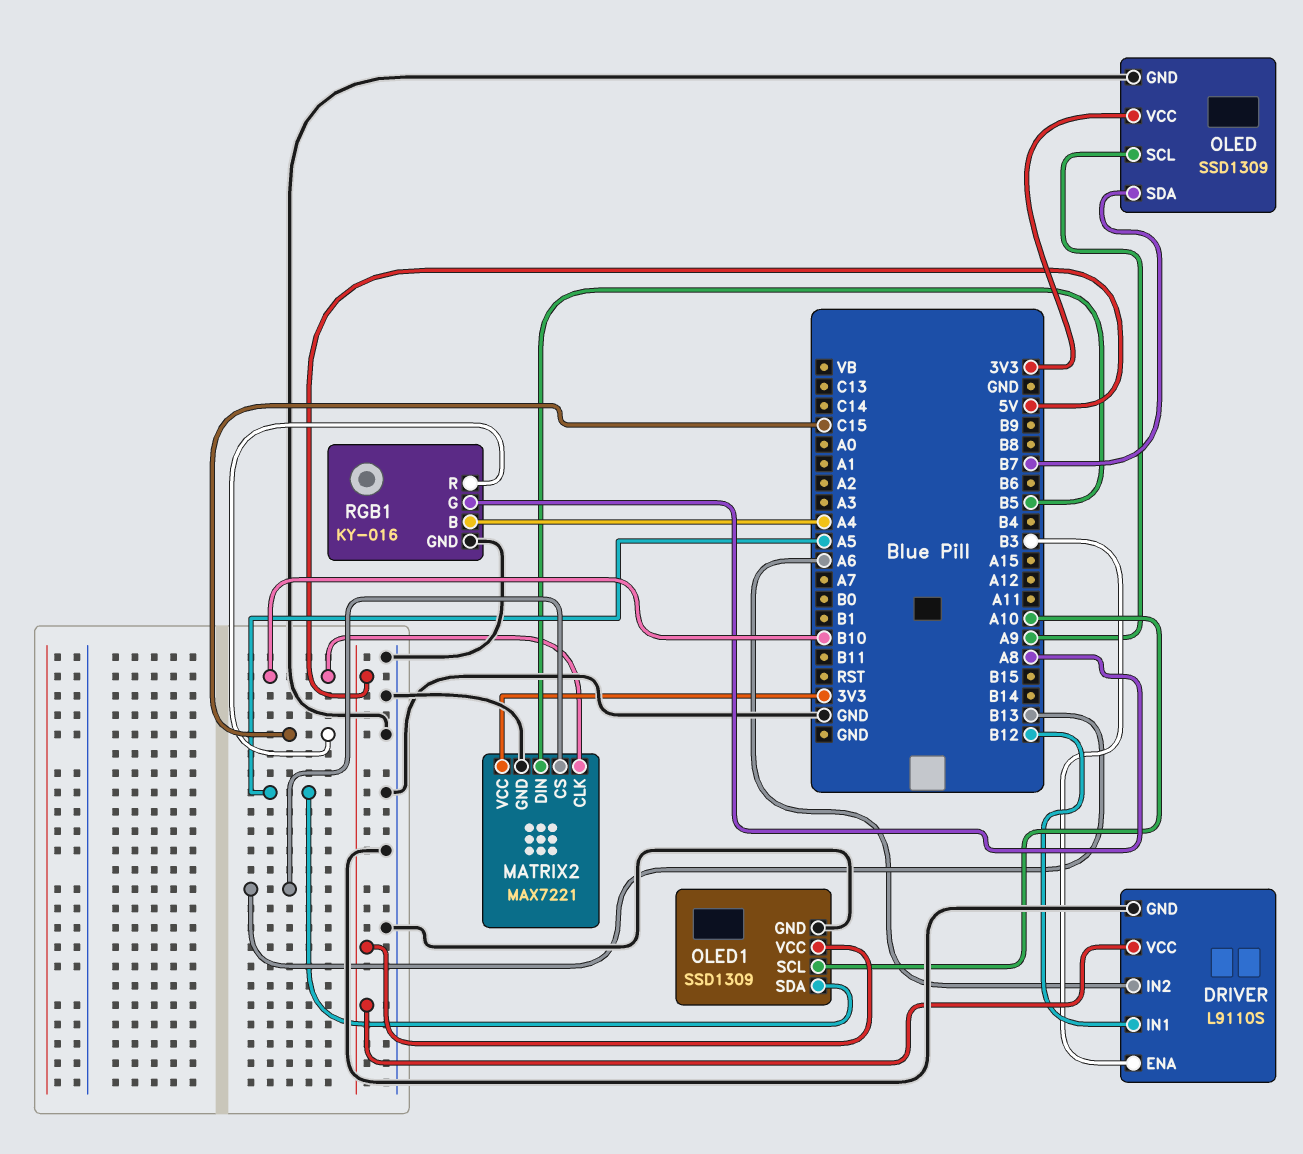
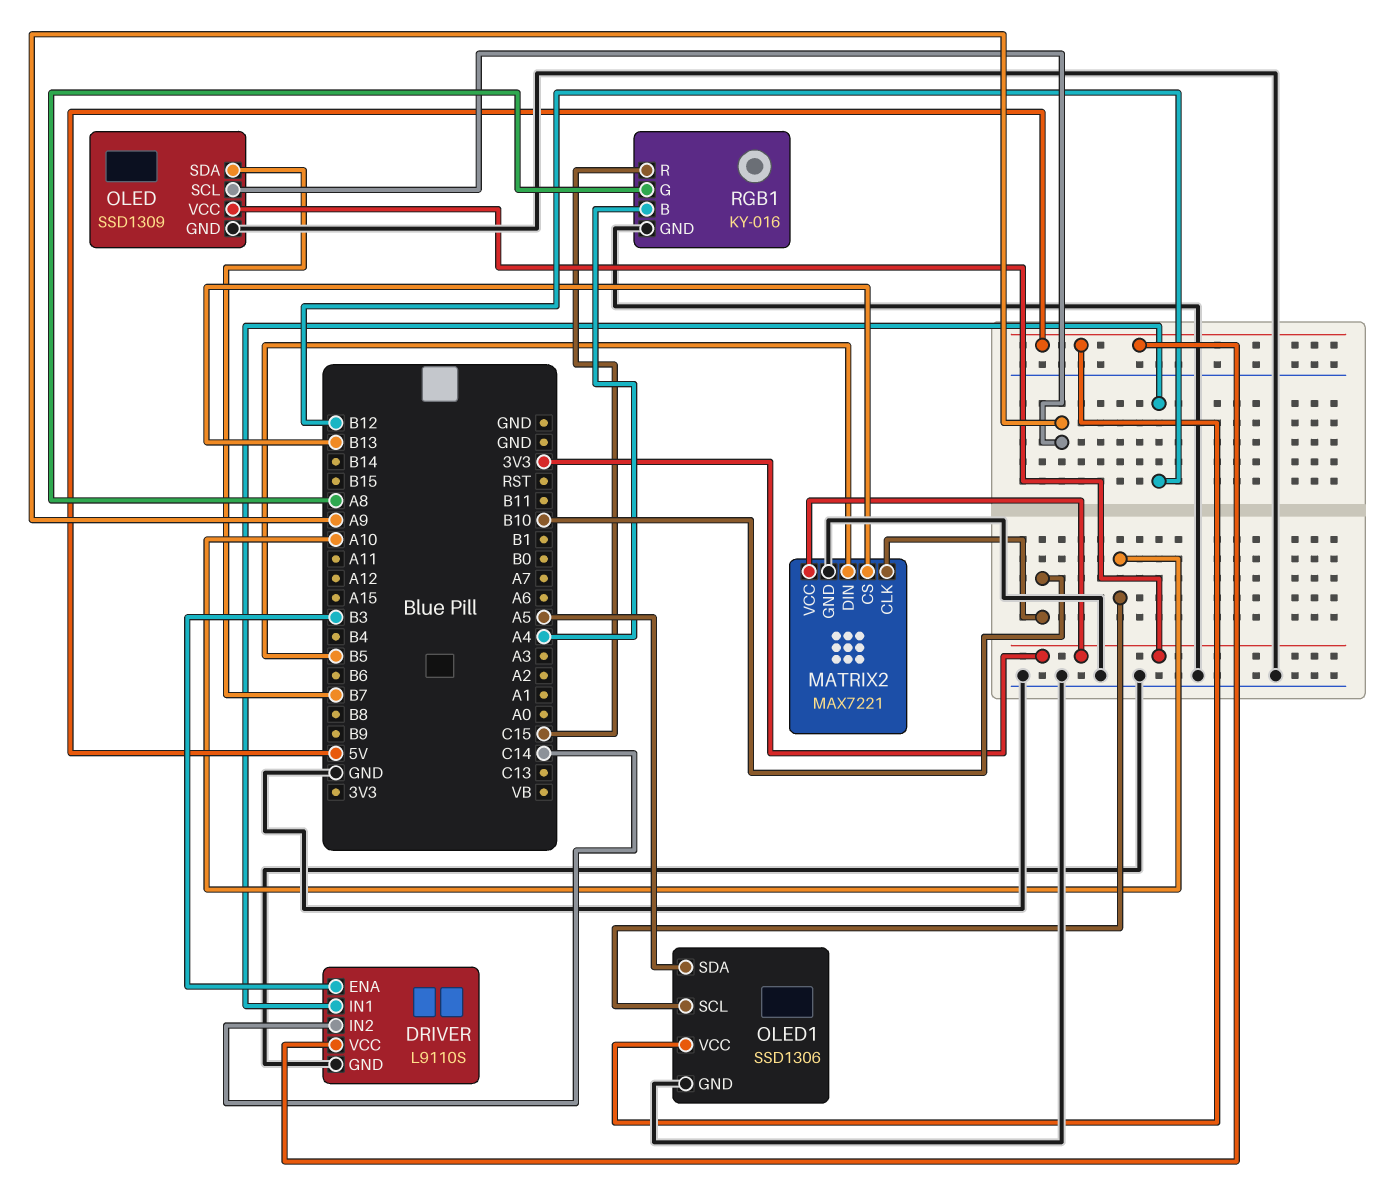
DRIVER pin IN2: A6 -> C14
OLED1: SSD1309 -> SSD1306

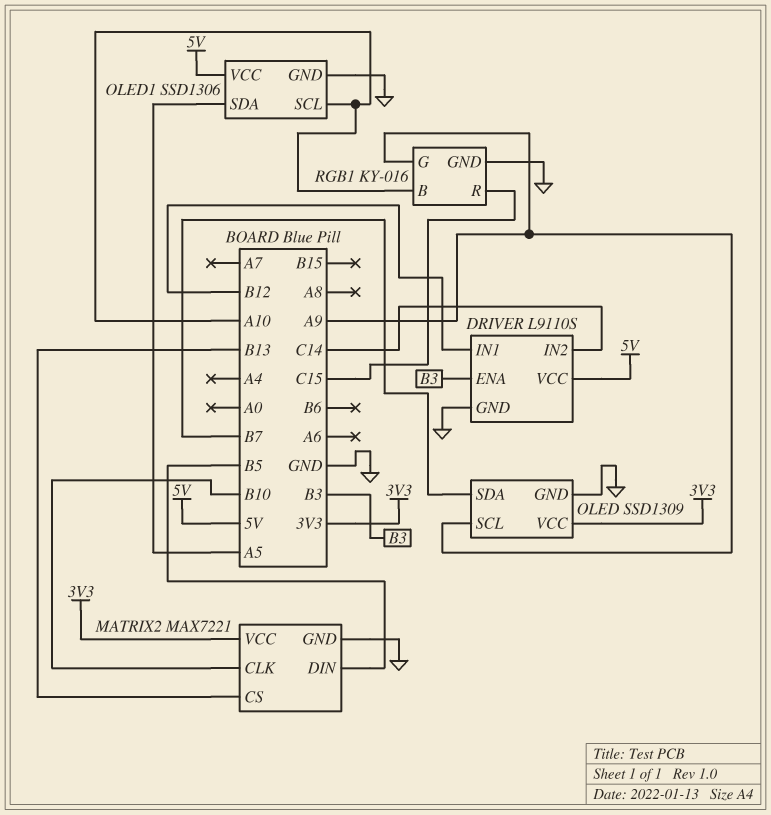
RGB1 pin B: A4 -> A10
RGB1 pin G: A8 -> A9

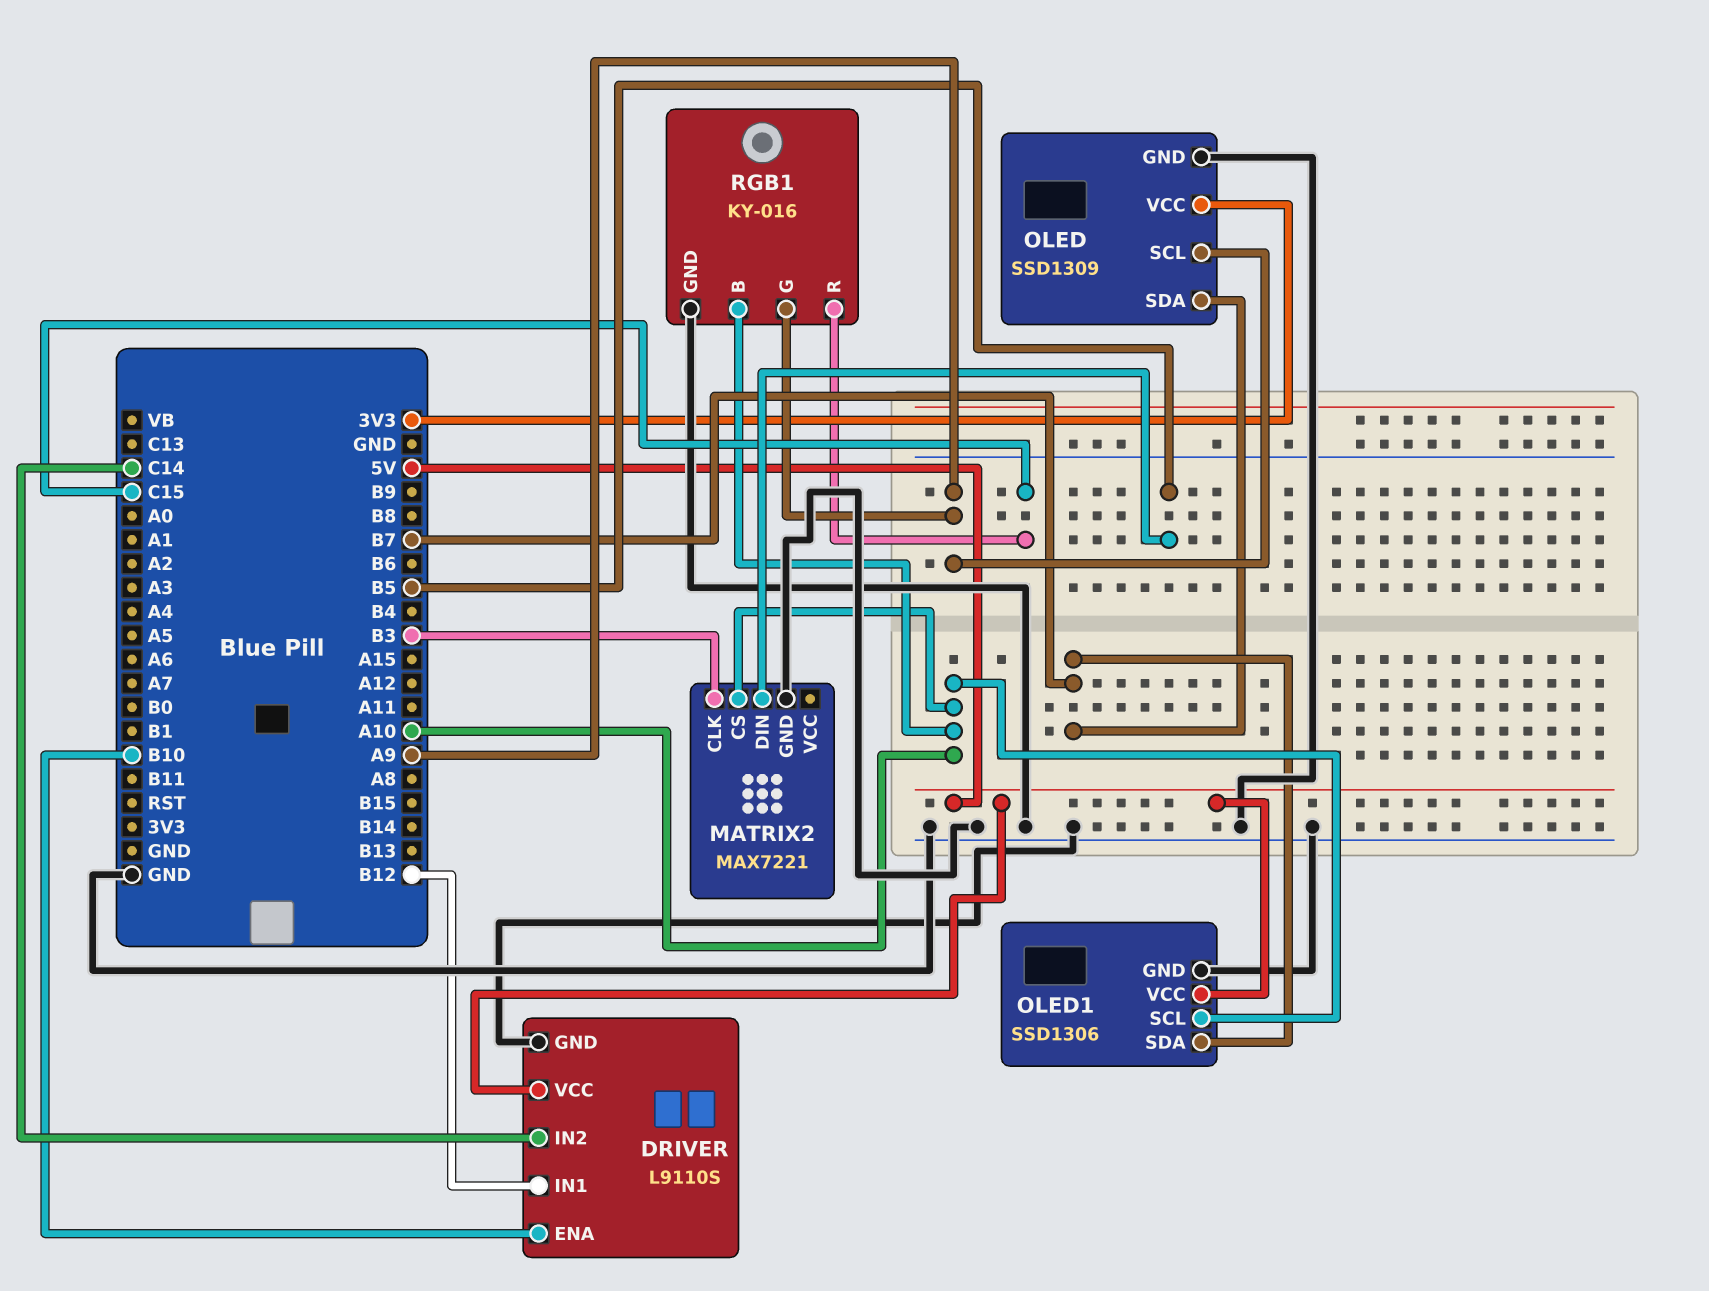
DRIVER pin ENA: B3 -> B10
MATRIX2 pin CLK: B10 -> B3
MATRIX2 pin CS: B13 -> A10
MATRIX2 pin VCC: 3V3 -> none
OLED1 pin SDA: A5 -> B7

